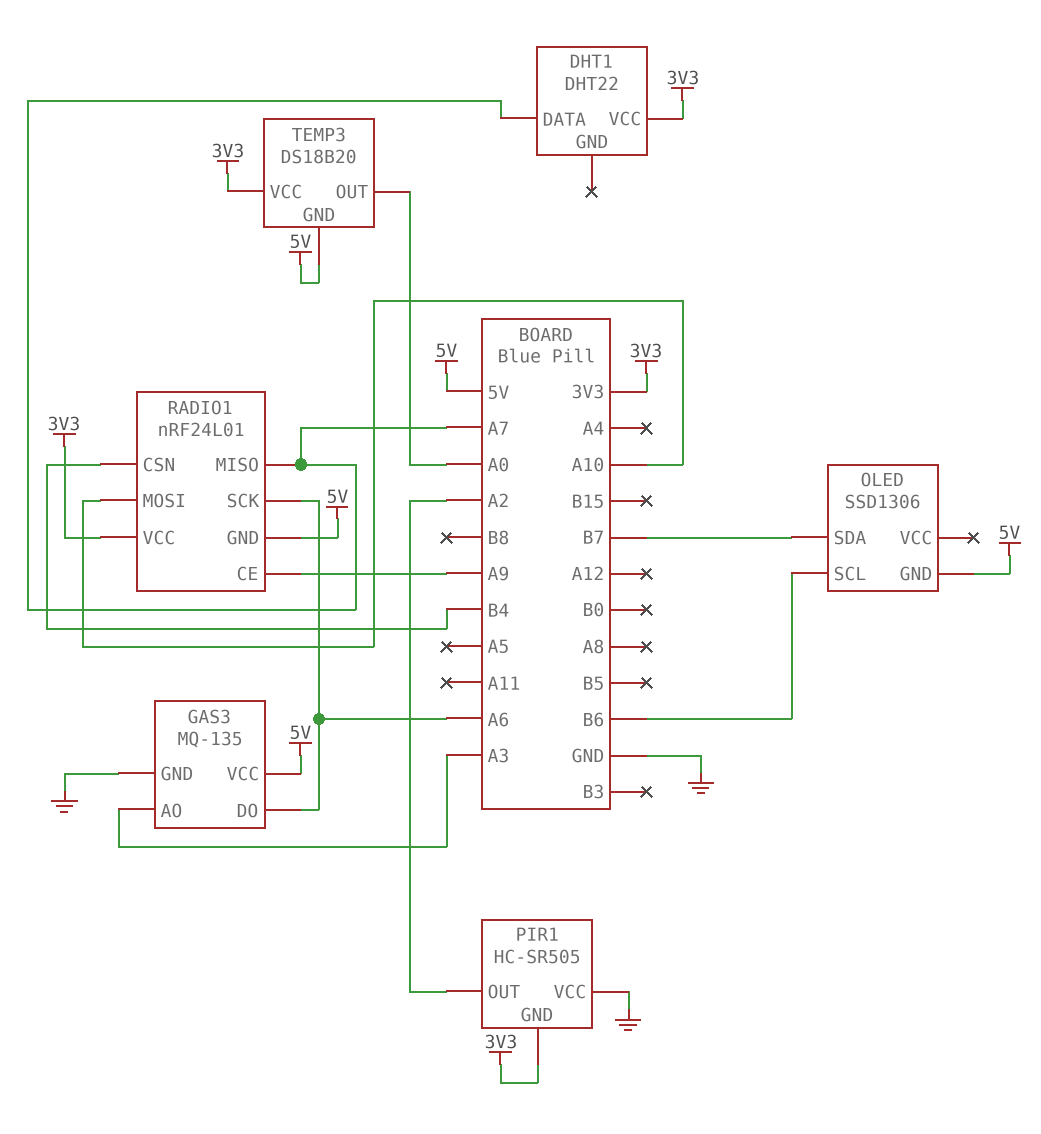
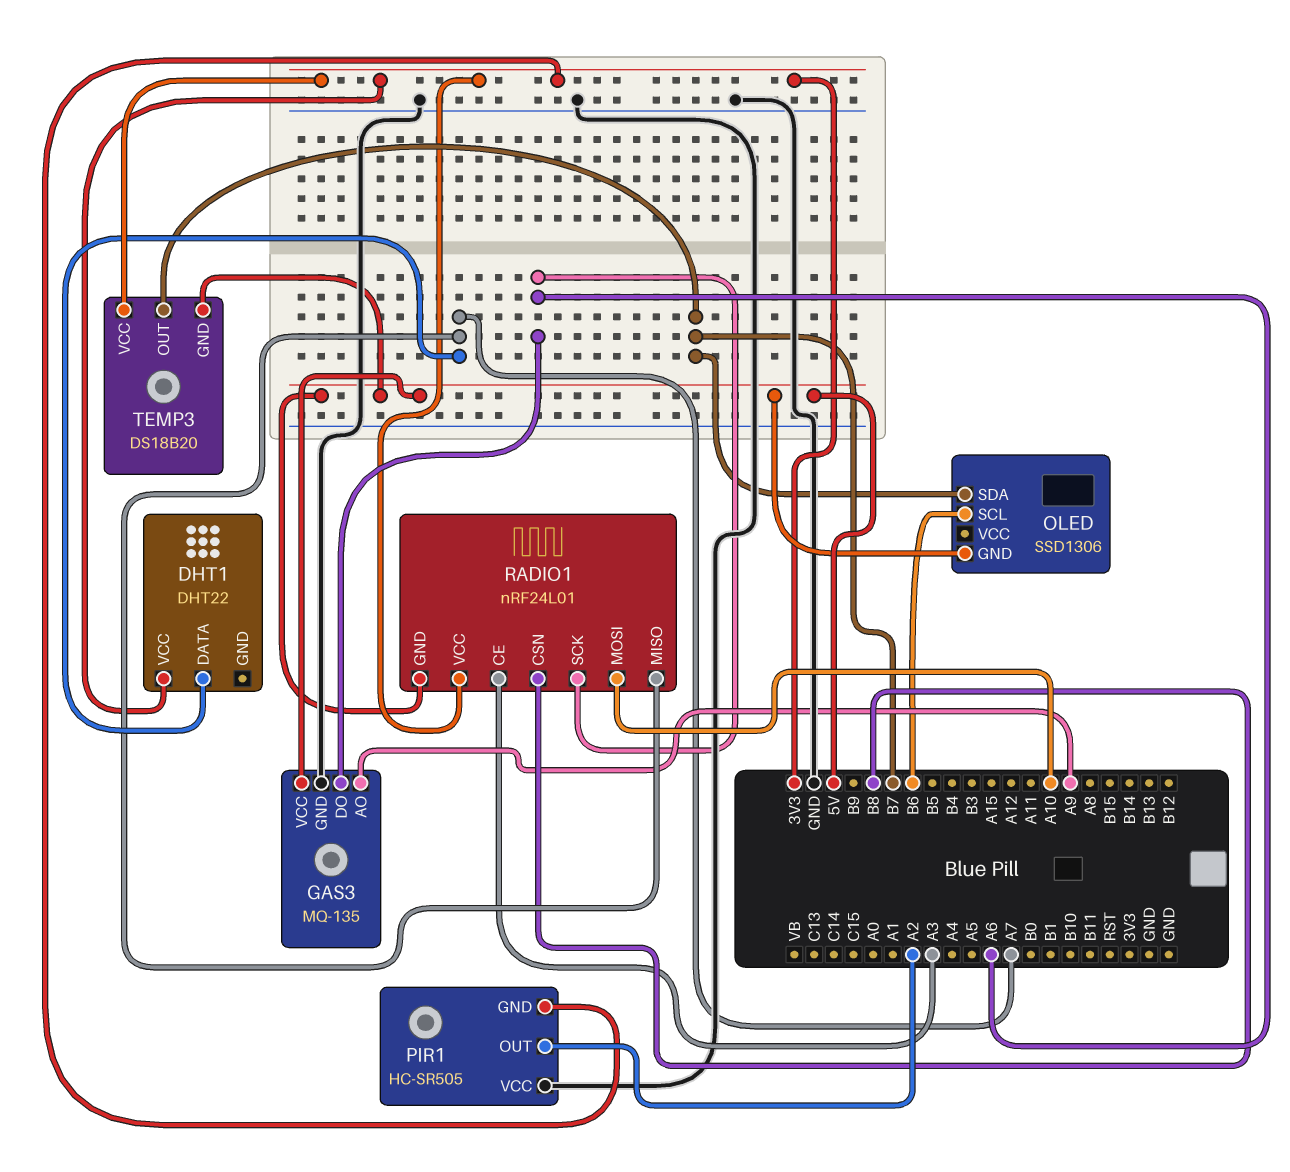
GAS3 pin AO: A3 -> A9
RADIO1 pin CE: A9 -> A3
RADIO1 pin CSN: B4 -> B8
TEMP3 pin OUT: A0 -> B7

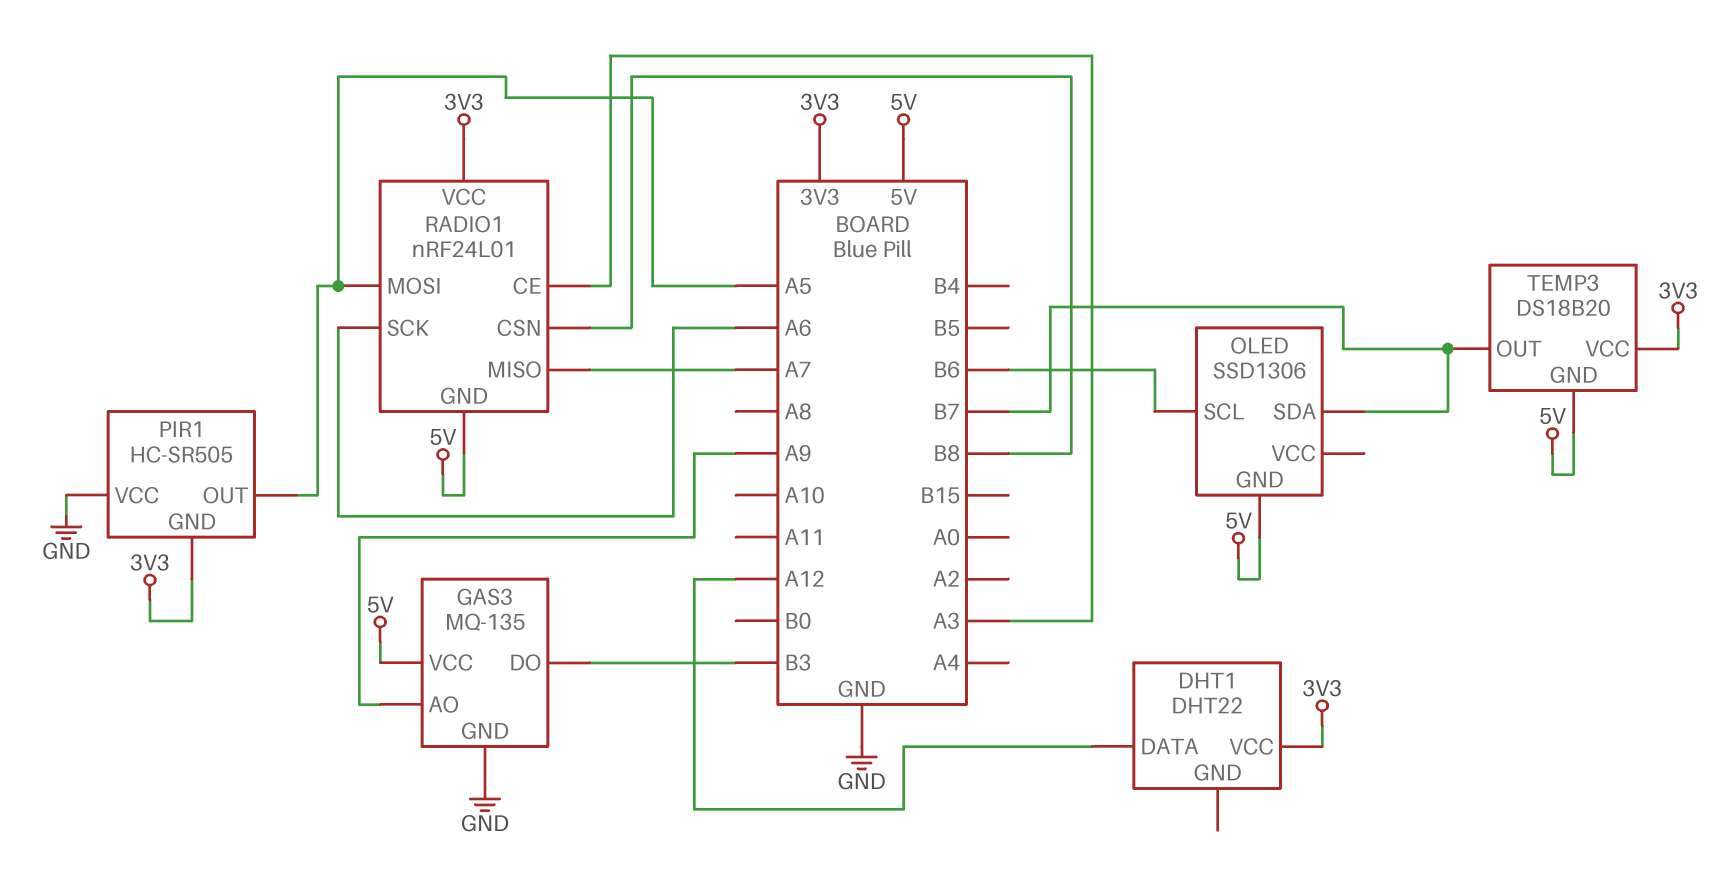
DHT1 pin DATA: A7 -> A12
GAS3 pin DO: A6 -> B3
PIR1 pin OUT: A2 -> A5
RADIO1 pin MOSI: A10 -> A5

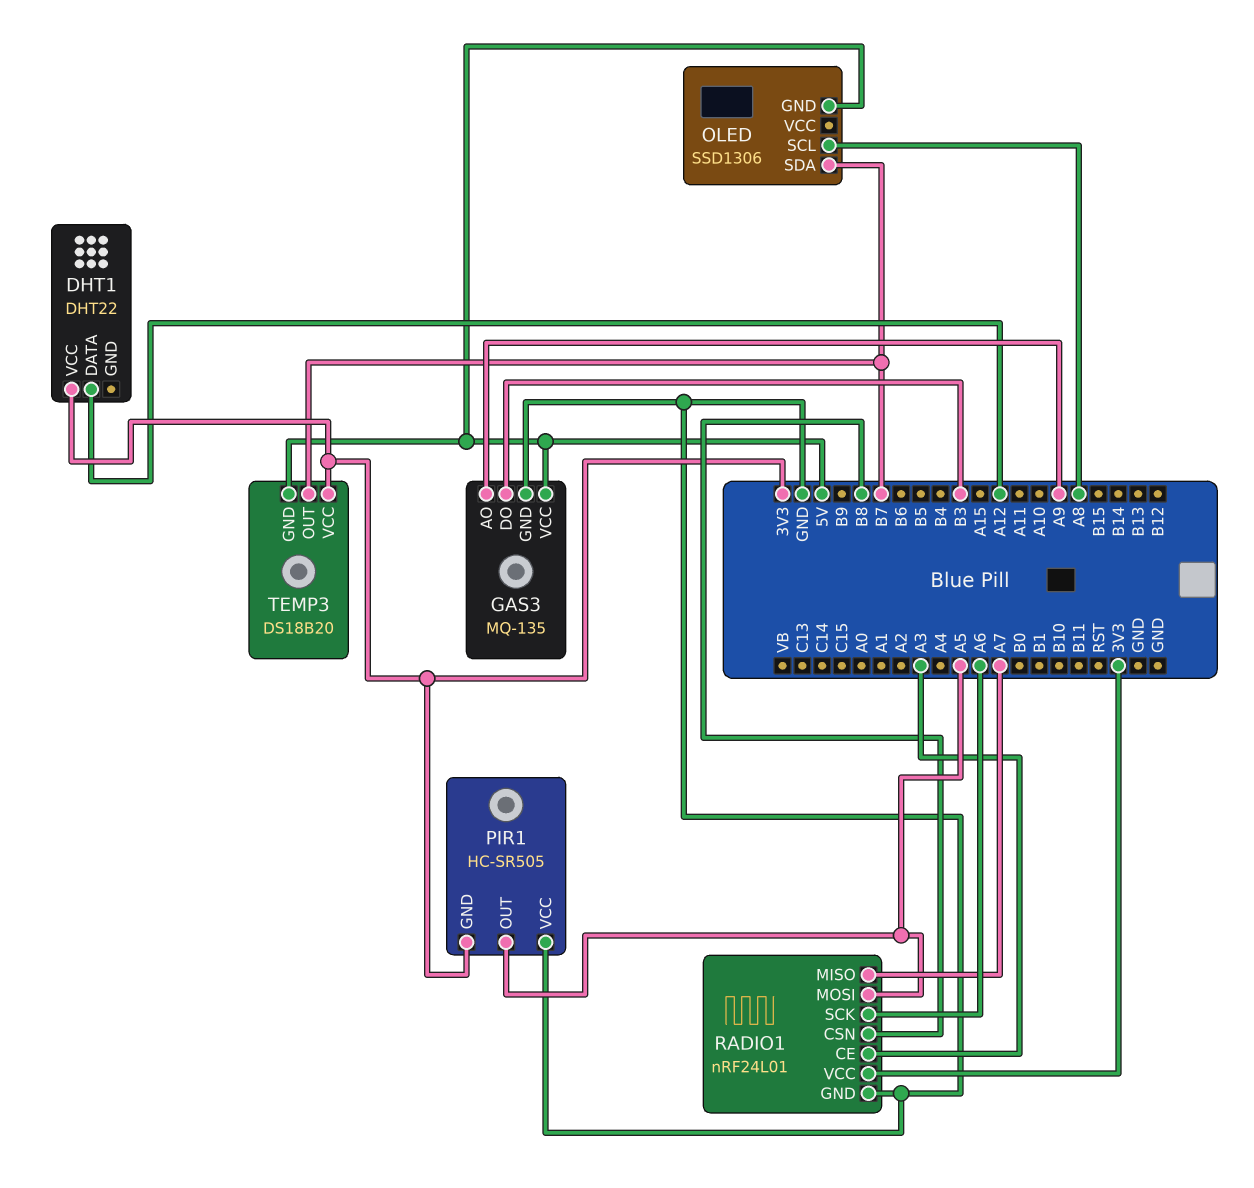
OLED pin SCL: B6 -> A8
RADIO1 pin GND: 5V -> GND

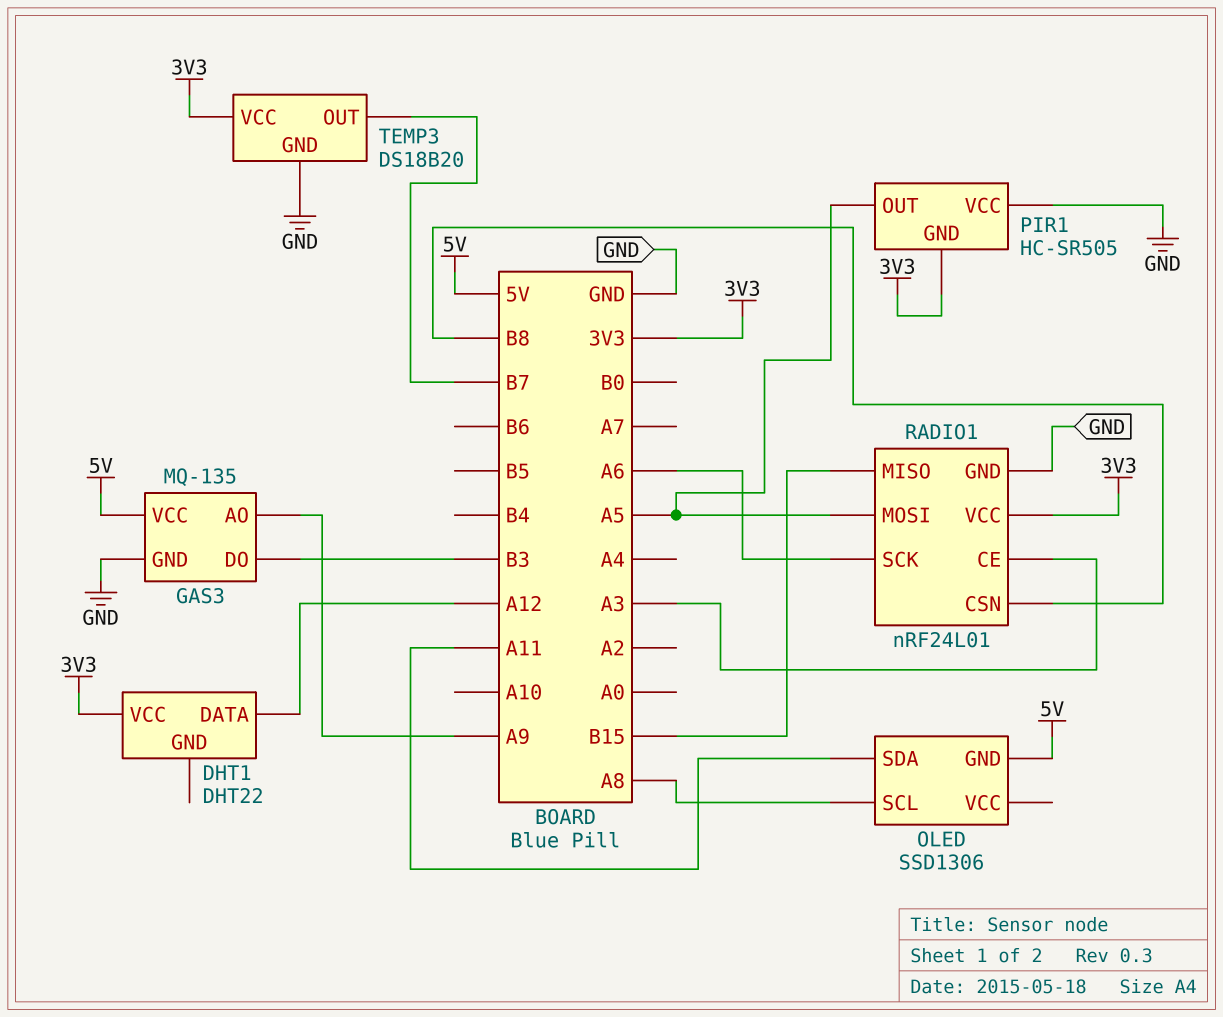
OLED pin SDA: B7 -> A11
RADIO1 pin MISO: A7 -> B15
TEMP3 pin GND: 5V -> GND

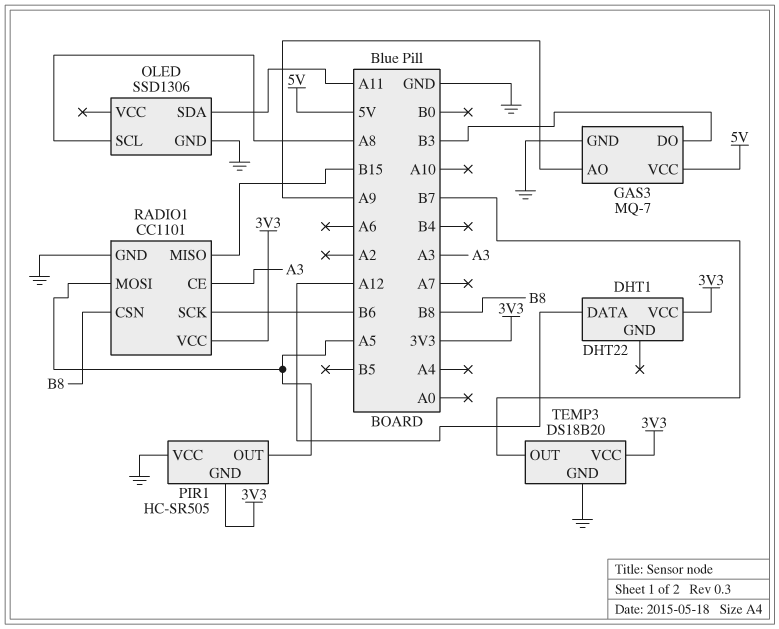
GAS3: MQ-135 -> MQ-7
OLED pin GND: 5V -> GND
RADIO1: nRF24L01 -> CC1101
RADIO1 pin SCK: A6 -> B6

